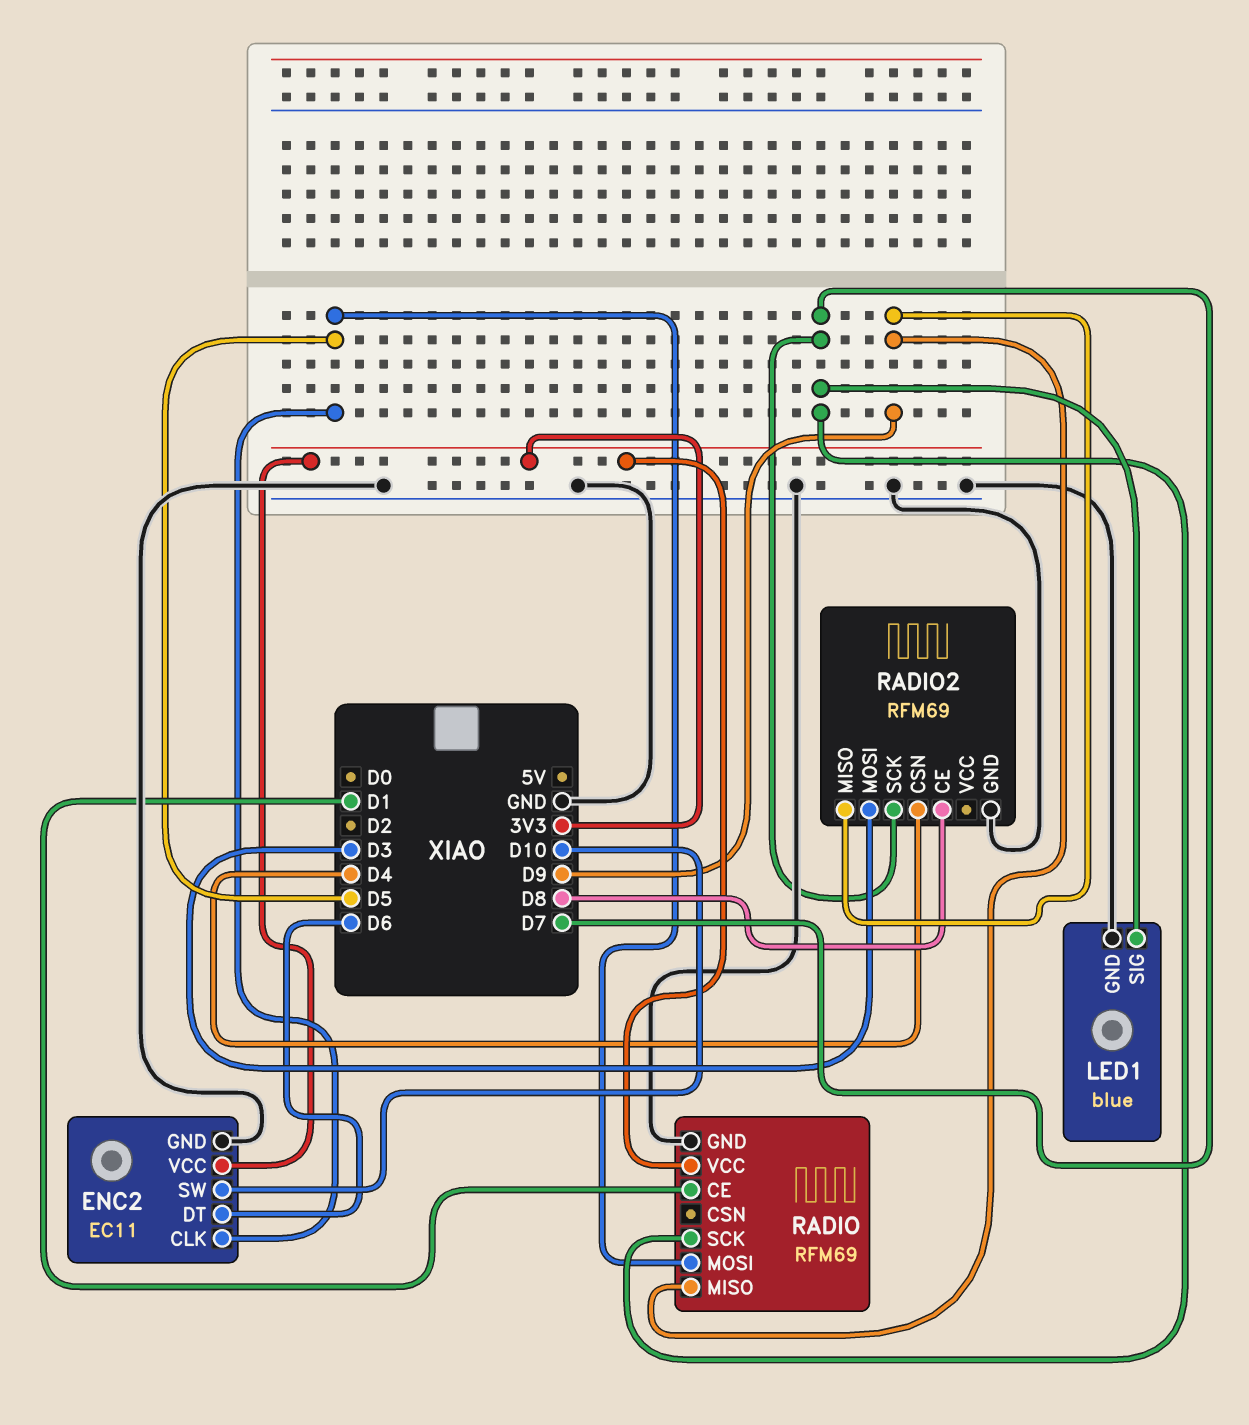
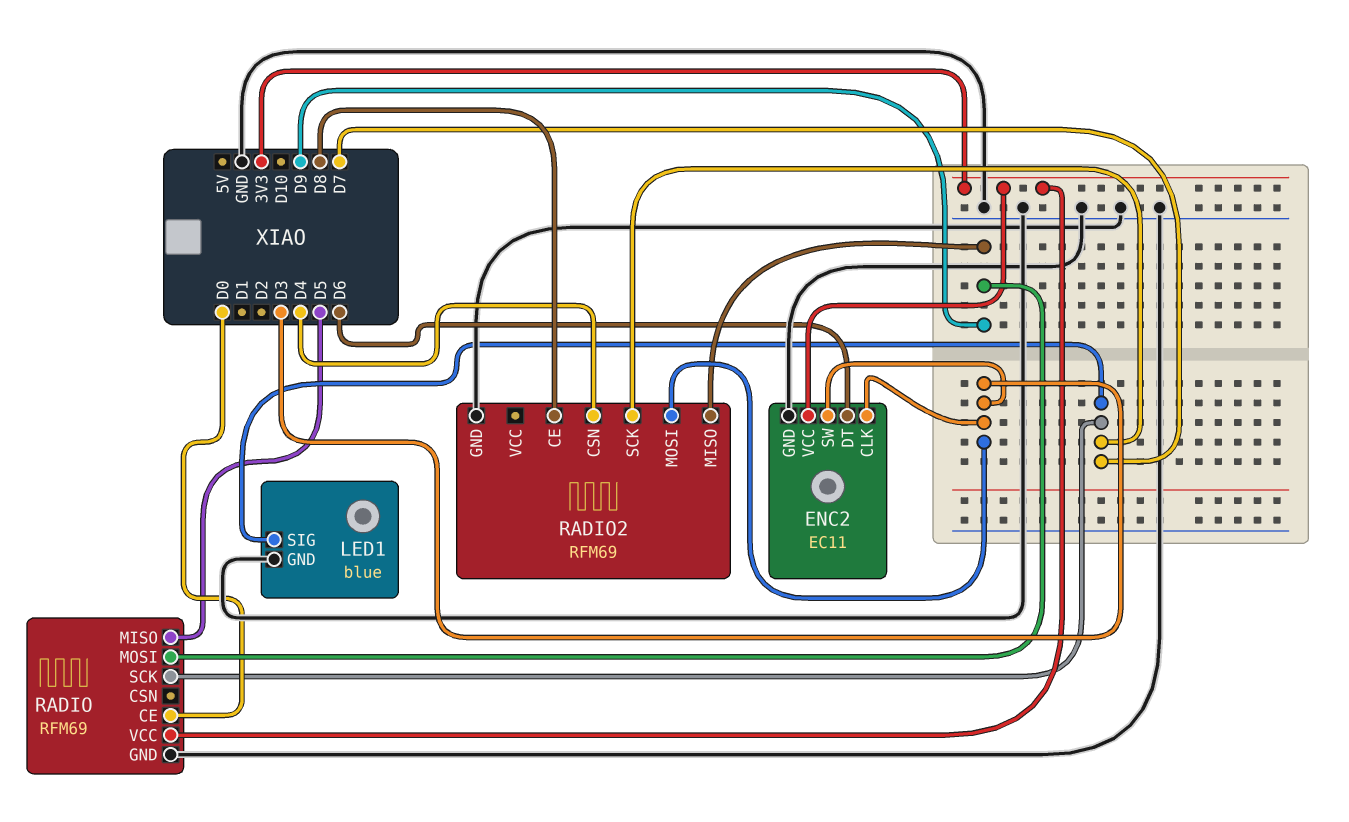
ENC2 pin CLK: D5 -> D3
ENC2 pin SW: D10 -> D3
RADIO pin CE: D1 -> D0
RADIO pin MISO: D9 -> D5
RADIO pin MOSI: D5 -> D9

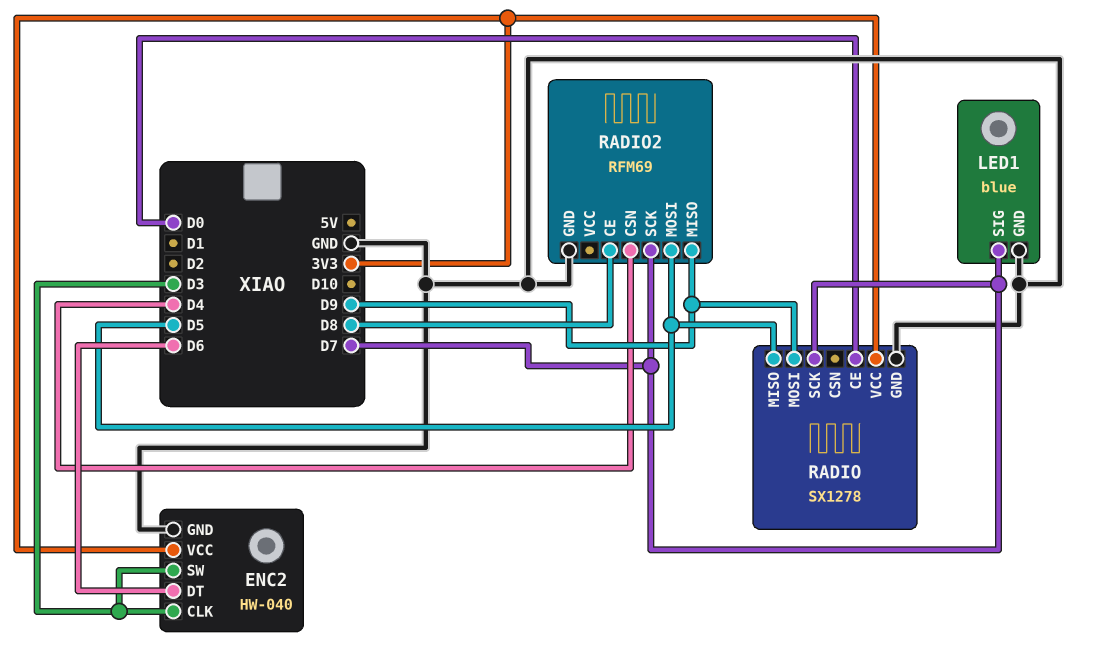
ENC2: EC11 -> HW-040
RADIO: RFM69 -> SX1278
RADIO2 pin MOSI: D3 -> D5

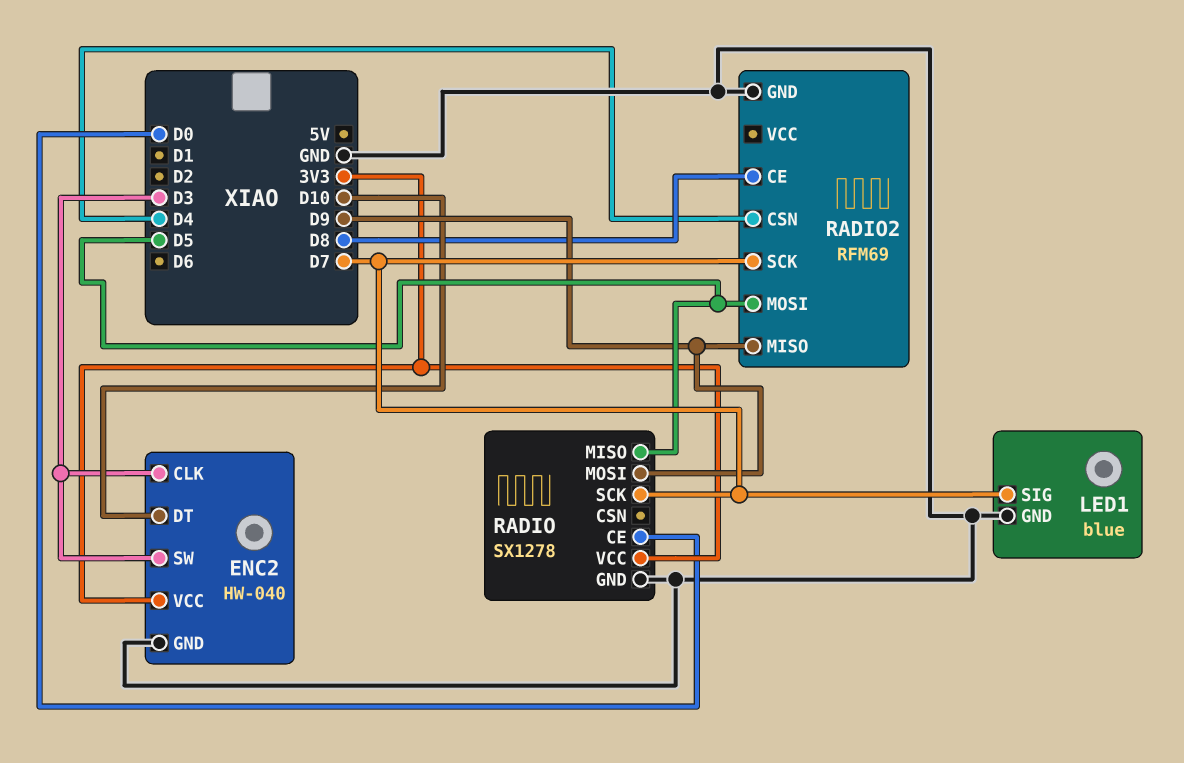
ENC2 pin DT: D6 -> D10

